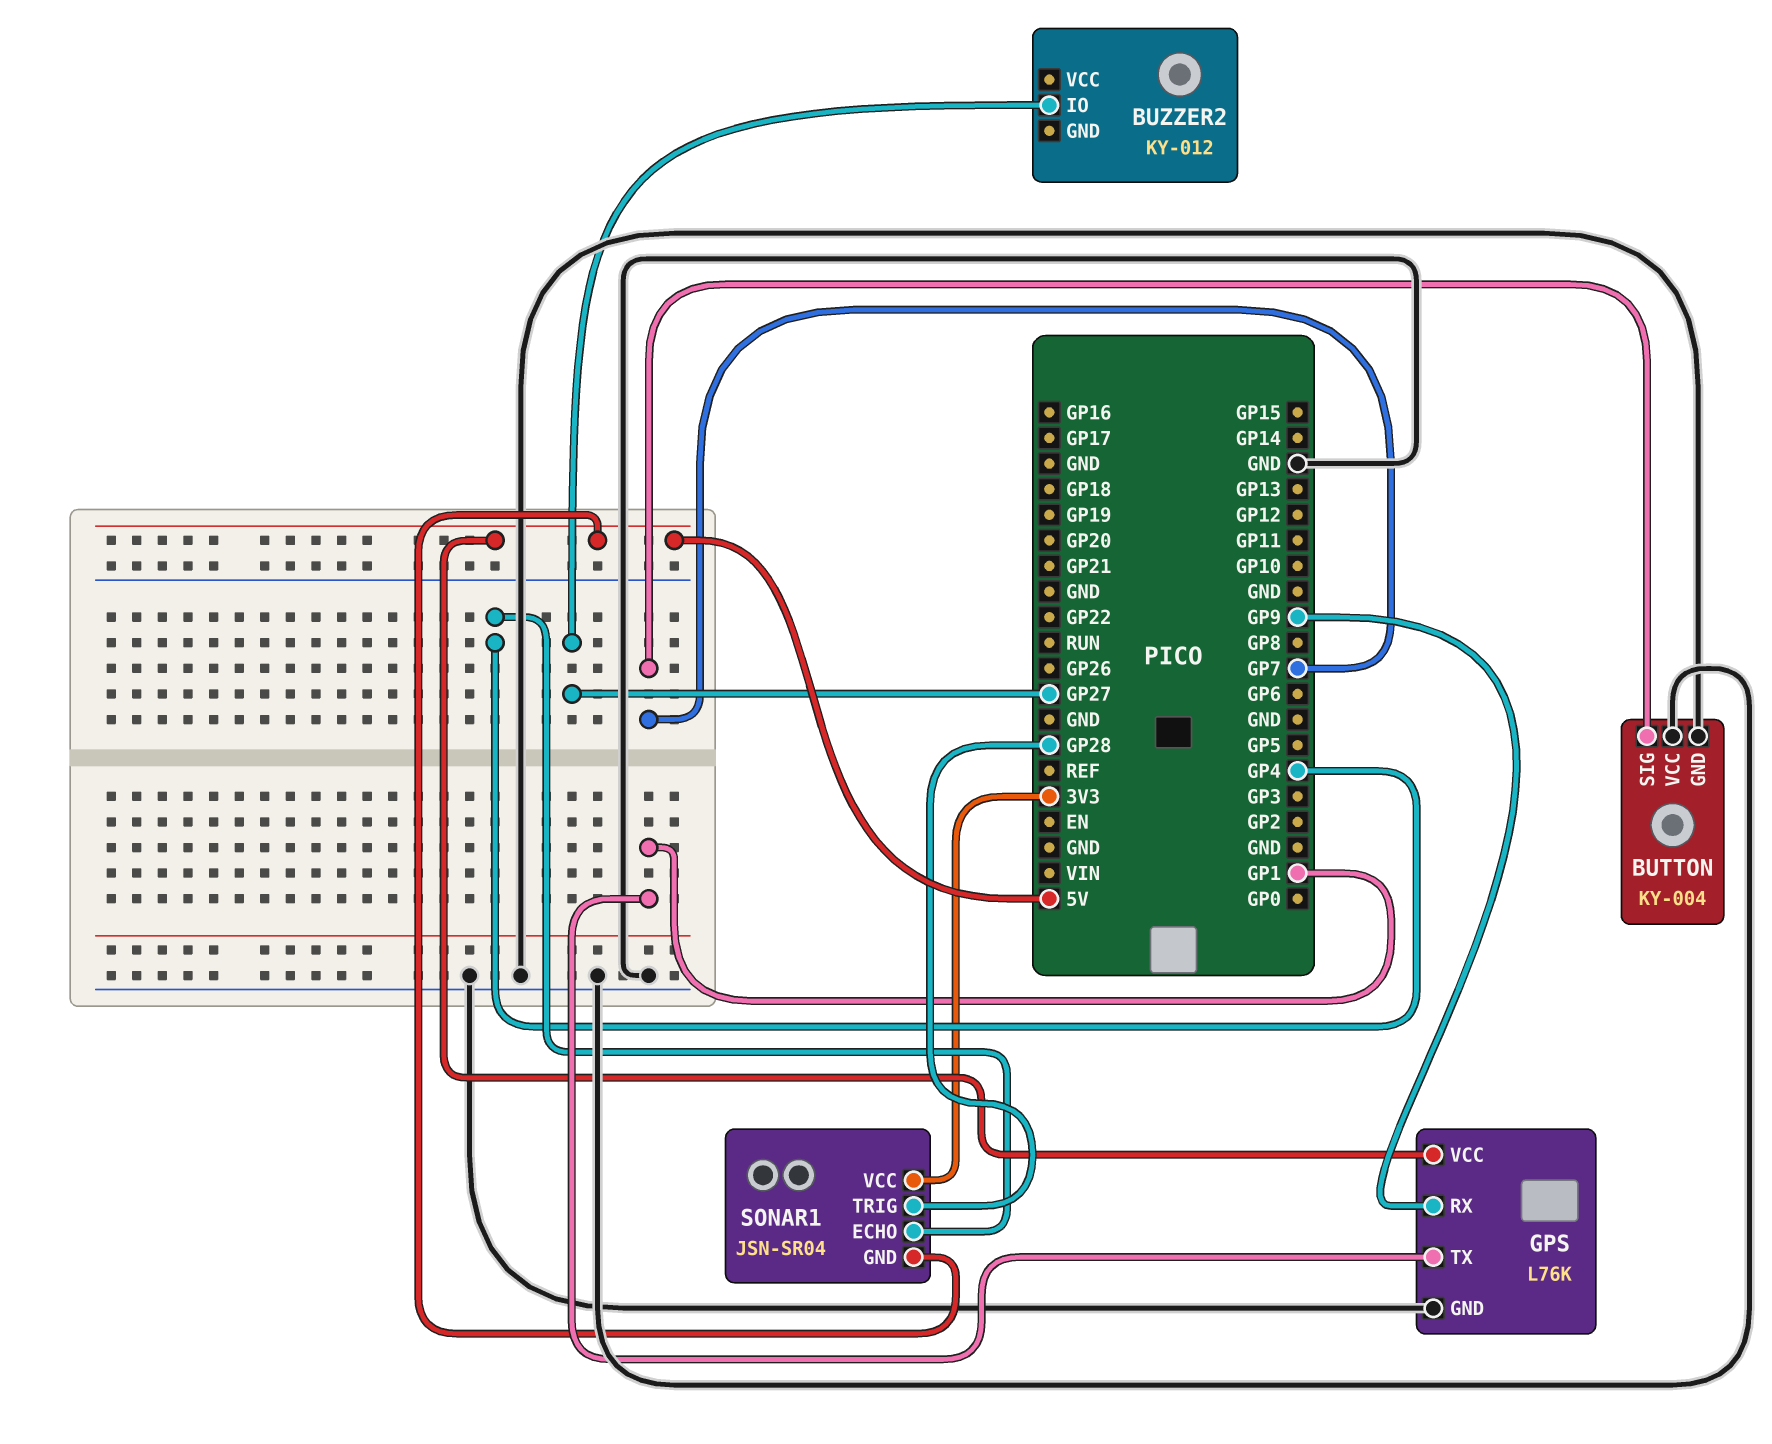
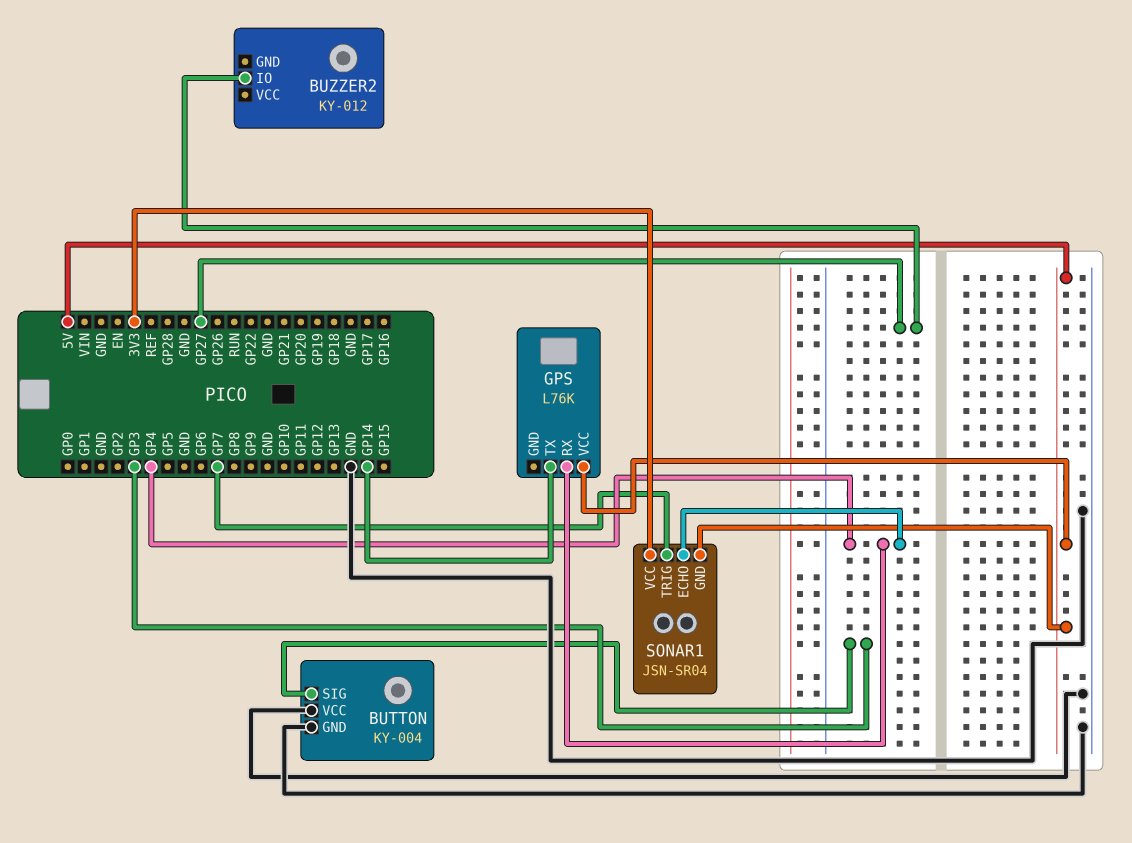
BUTTON pin SIG: GP7 -> GP3
GPS pin GND: GND -> none
GPS pin RX: GP9 -> GP4
GPS pin TX: GP1 -> GP14
SONAR1 pin TRIG: GP28 -> GP7

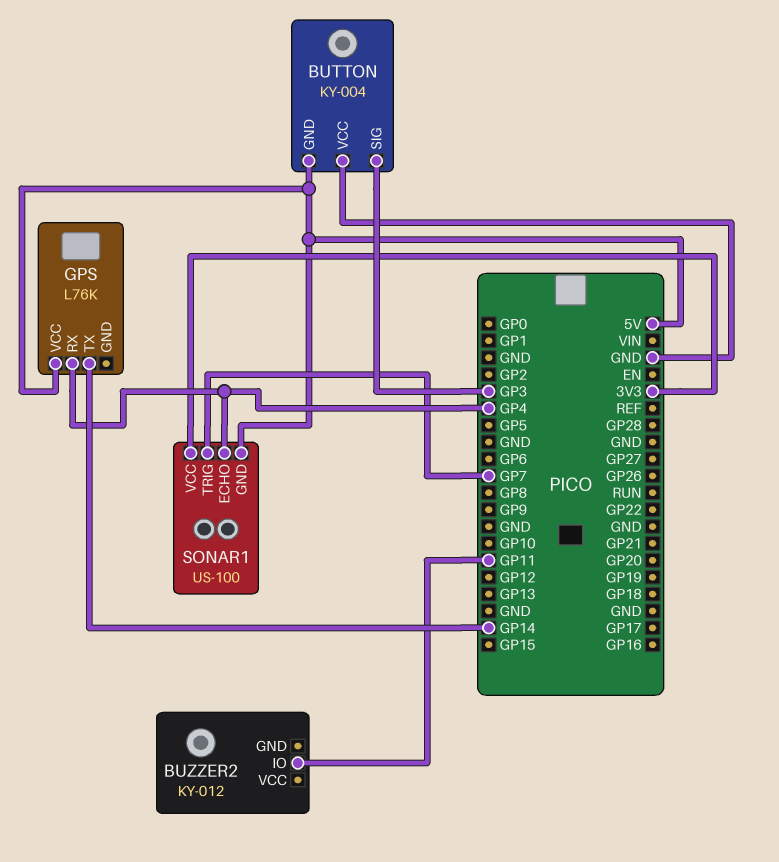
BUTTON pin GND: GND -> 5V
BUZZER2 pin IO: GP27 -> GP11
SONAR1: JSN-SR04 -> US-100

